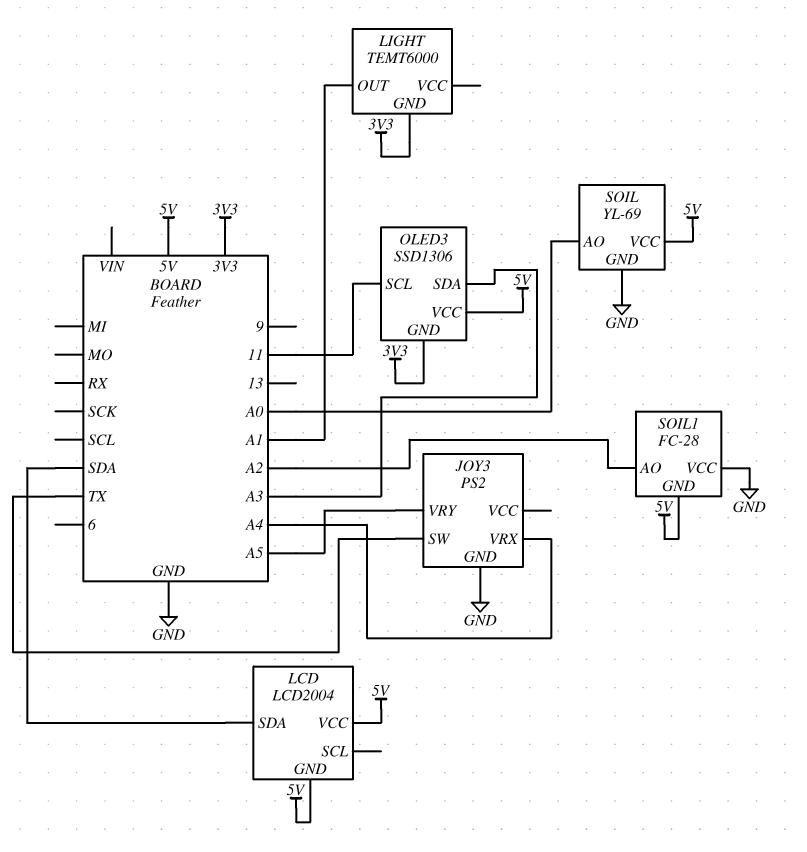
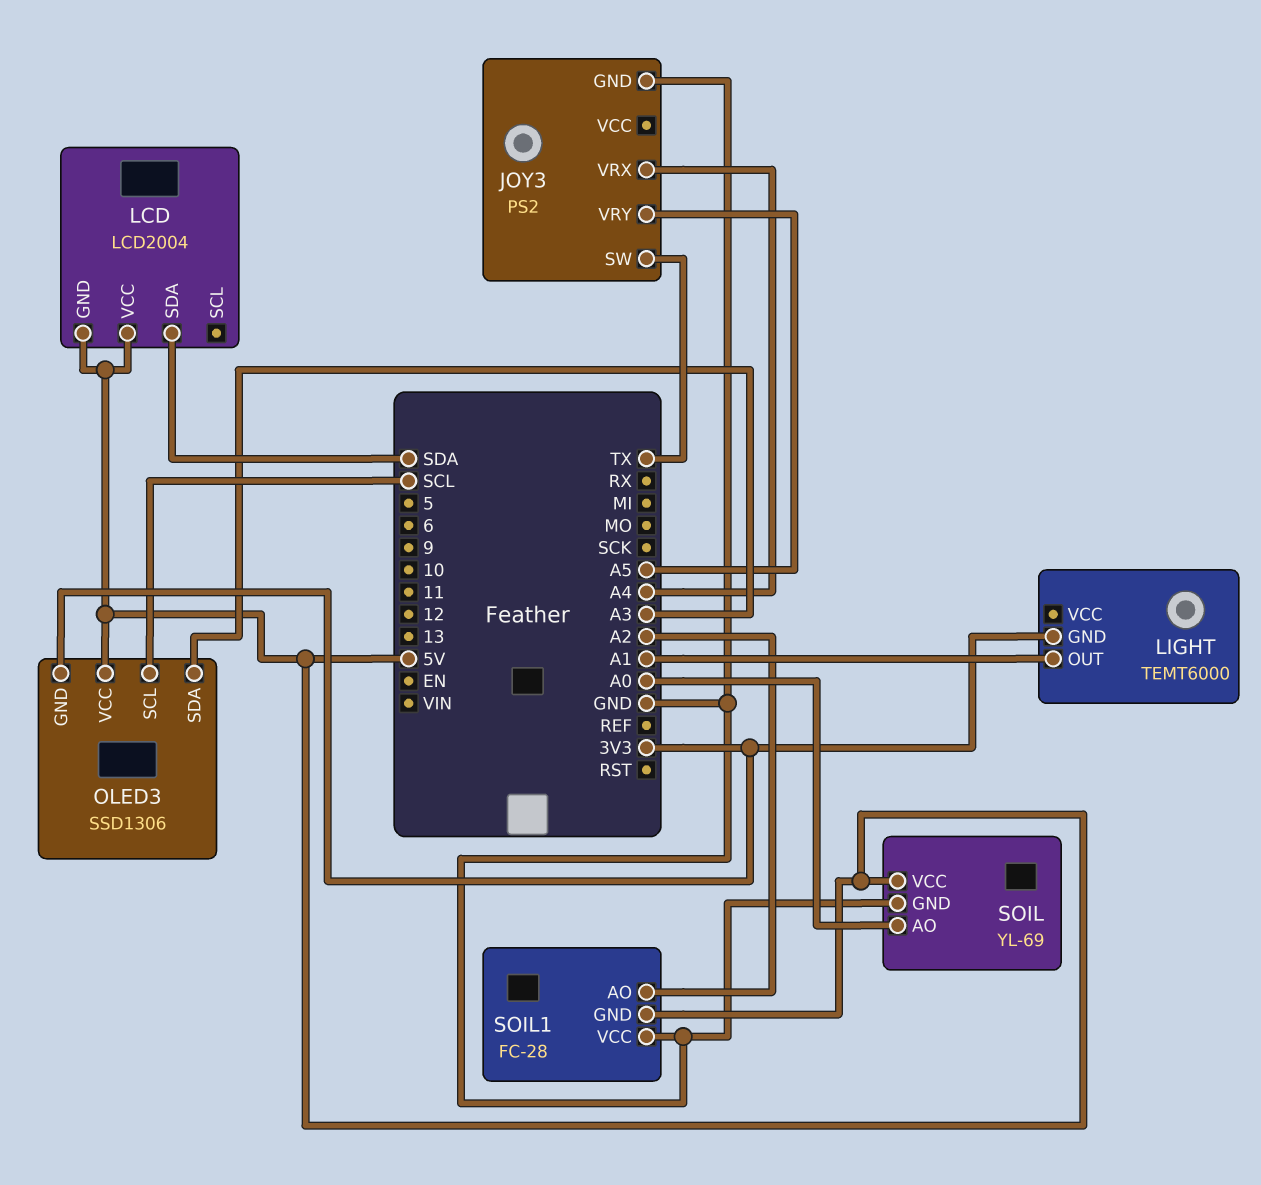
OLED3 pin SCL: 11 -> SCL

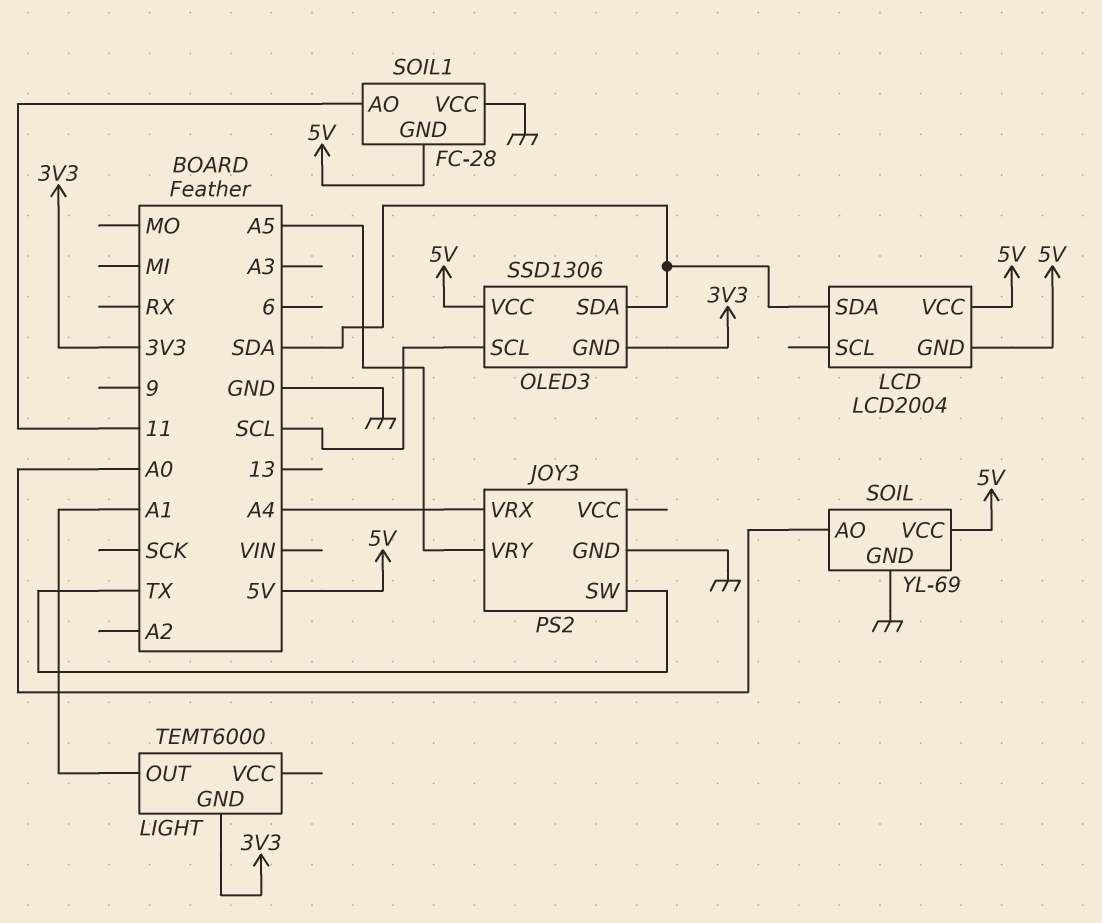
OLED3 pin SDA: A3 -> SDA
SOIL1 pin AO: A2 -> 11

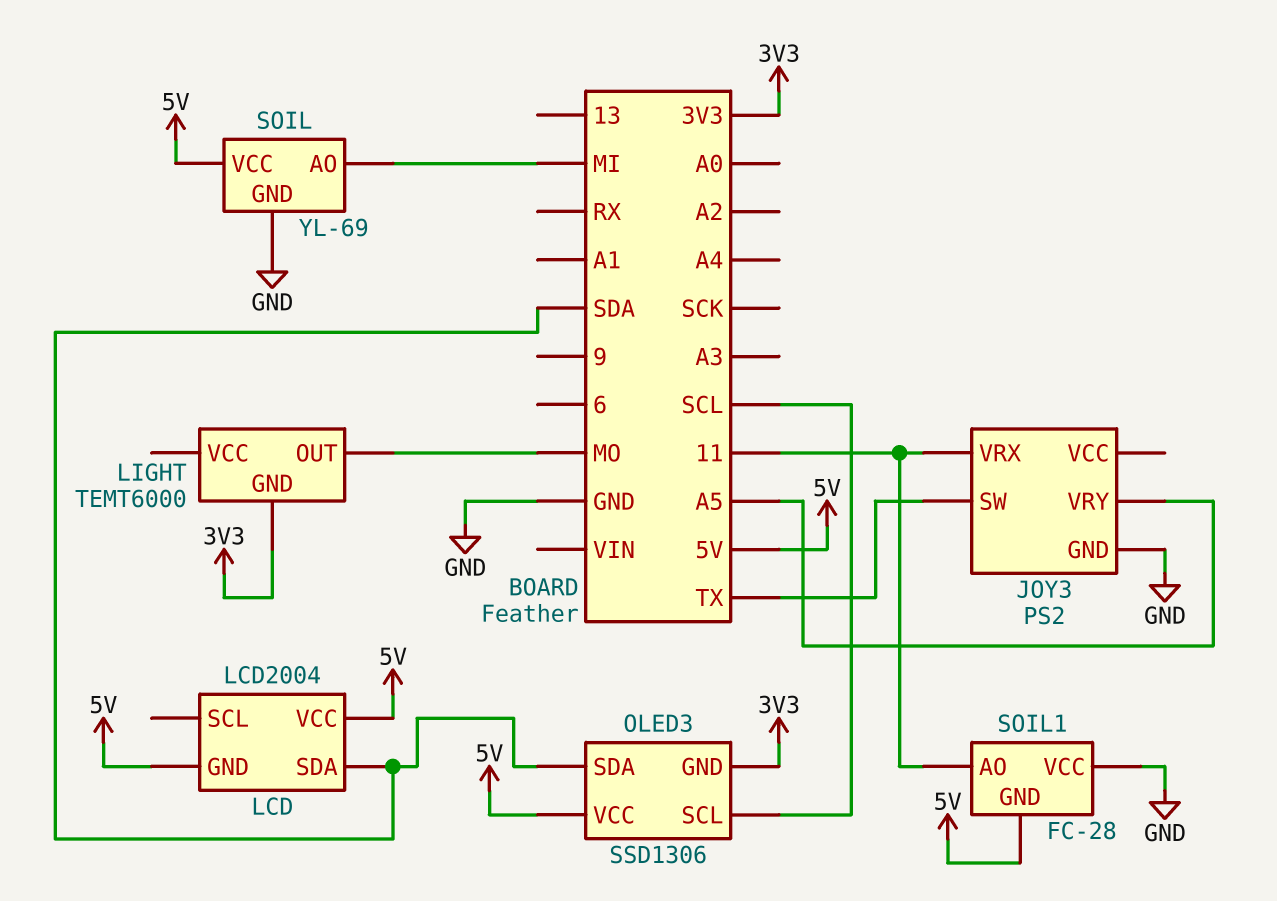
JOY3 pin VRX: A4 -> 11
LIGHT pin OUT: A1 -> MO
SOIL pin AO: A0 -> MI

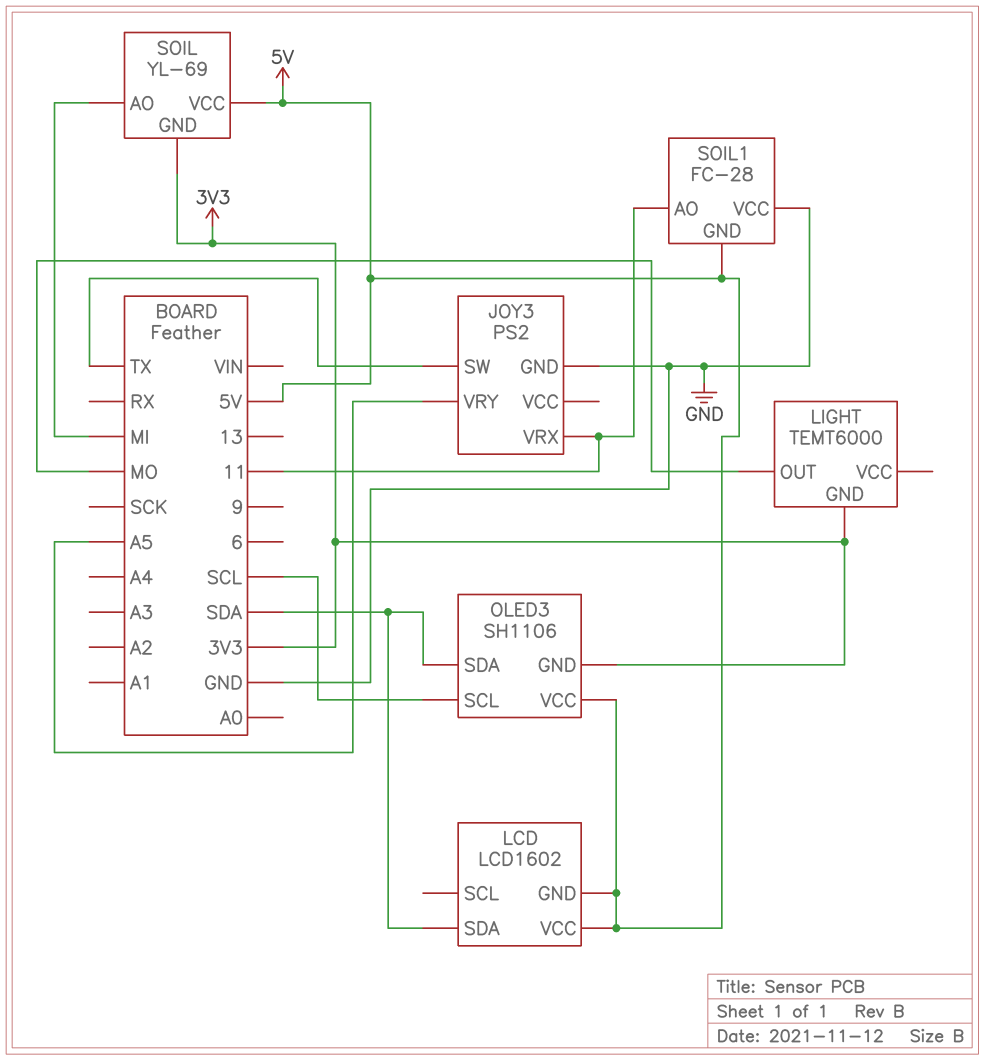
LCD: LCD2004 -> LCD1602
OLED3: SSD1306 -> SH1106
SOIL pin GND: GND -> 3V3

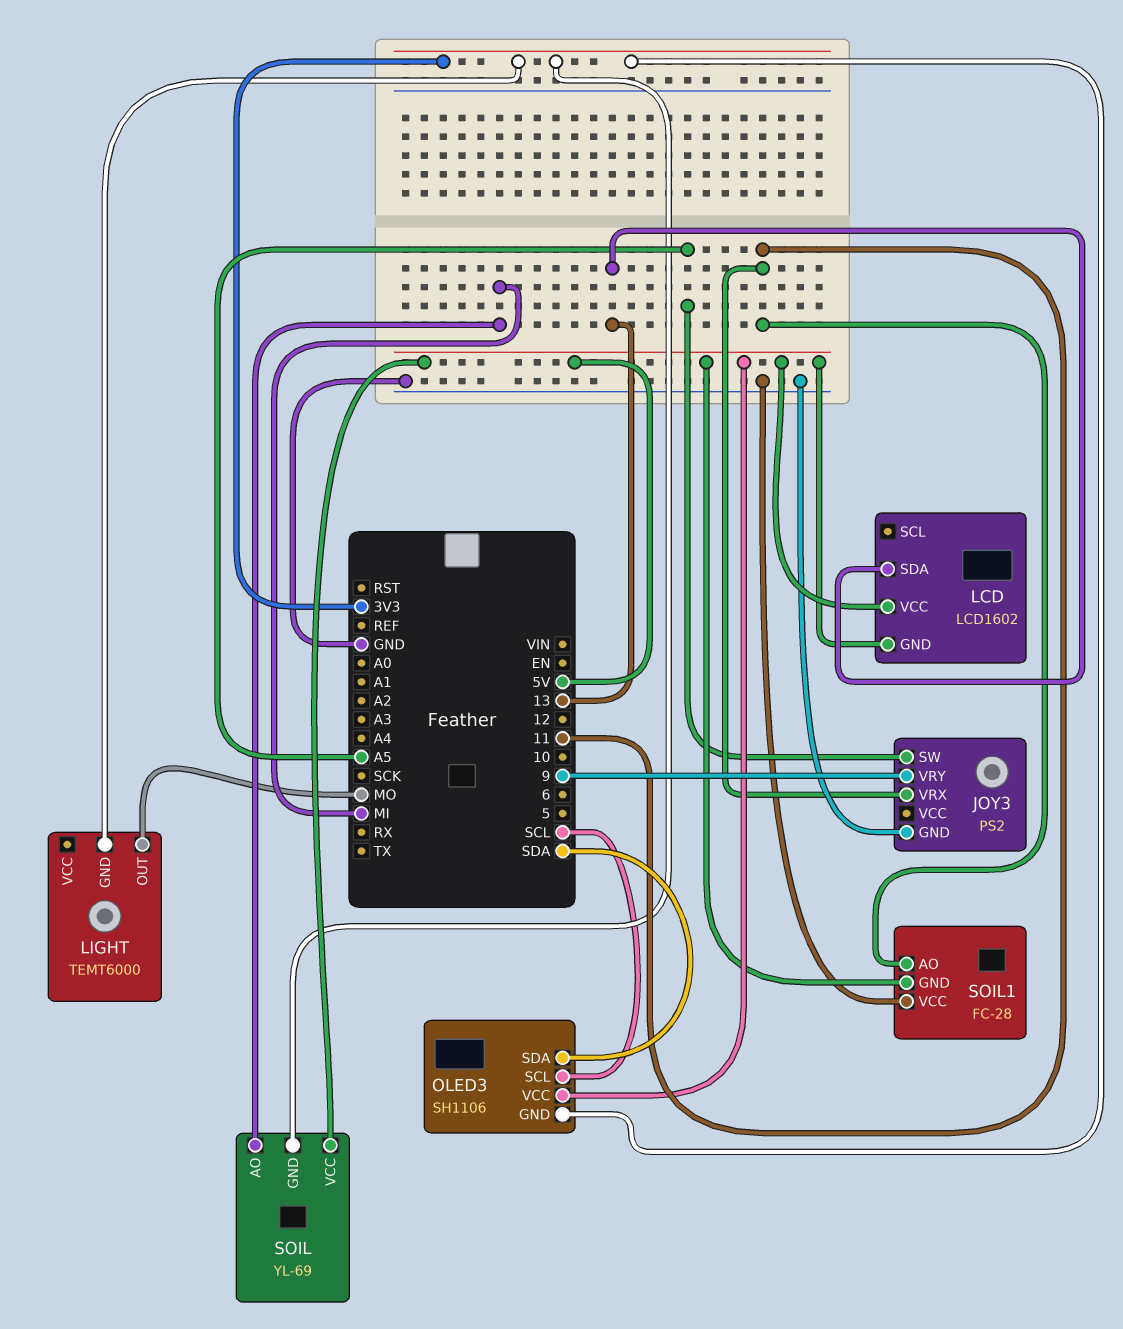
JOY3 pin SW: TX -> A5
JOY3 pin VRY: A5 -> 9
LCD pin SDA: SDA -> 13

